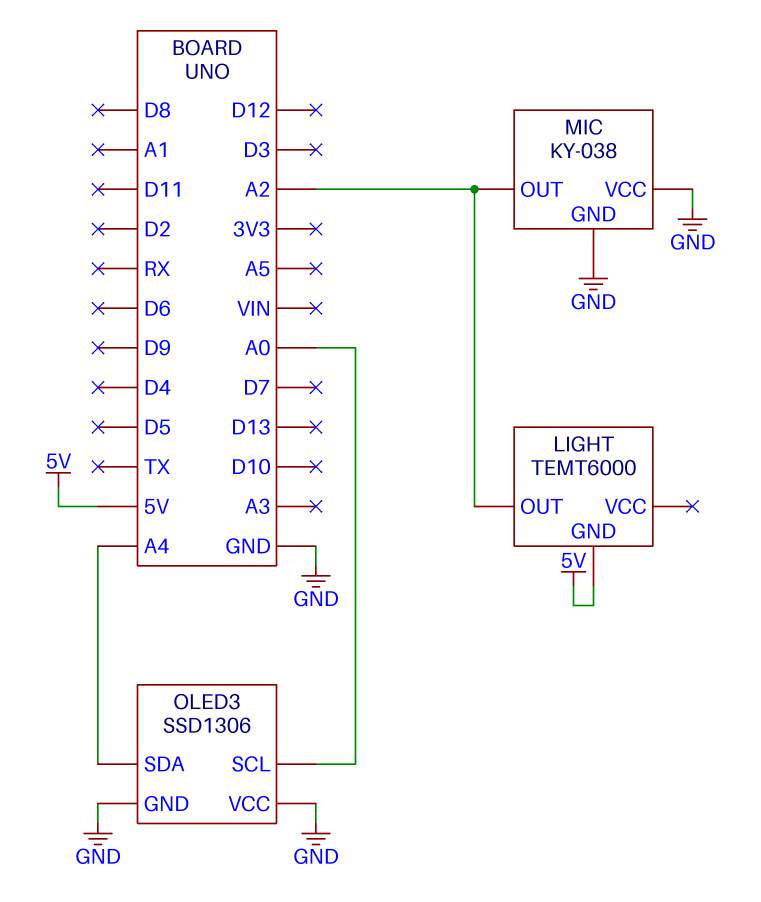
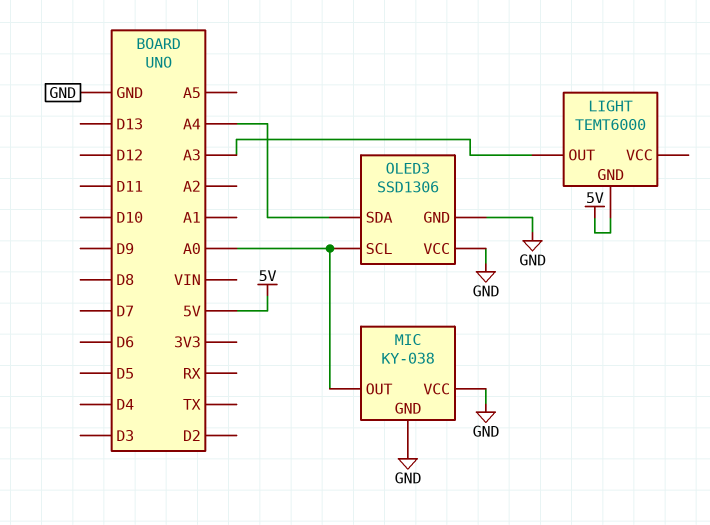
LIGHT pin OUT: A2 -> A3
MIC pin OUT: A2 -> A0

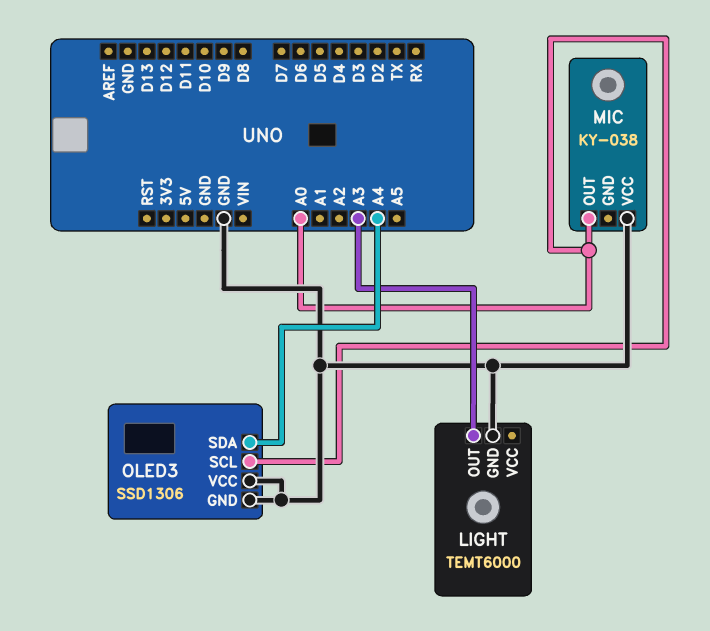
LIGHT pin GND: 5V -> GND
MIC pin GND: GND -> none

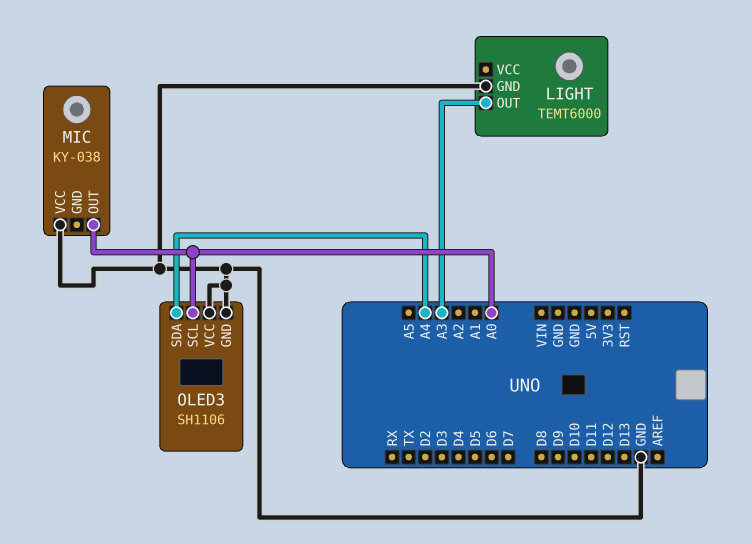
OLED3: SSD1306 -> SH1106

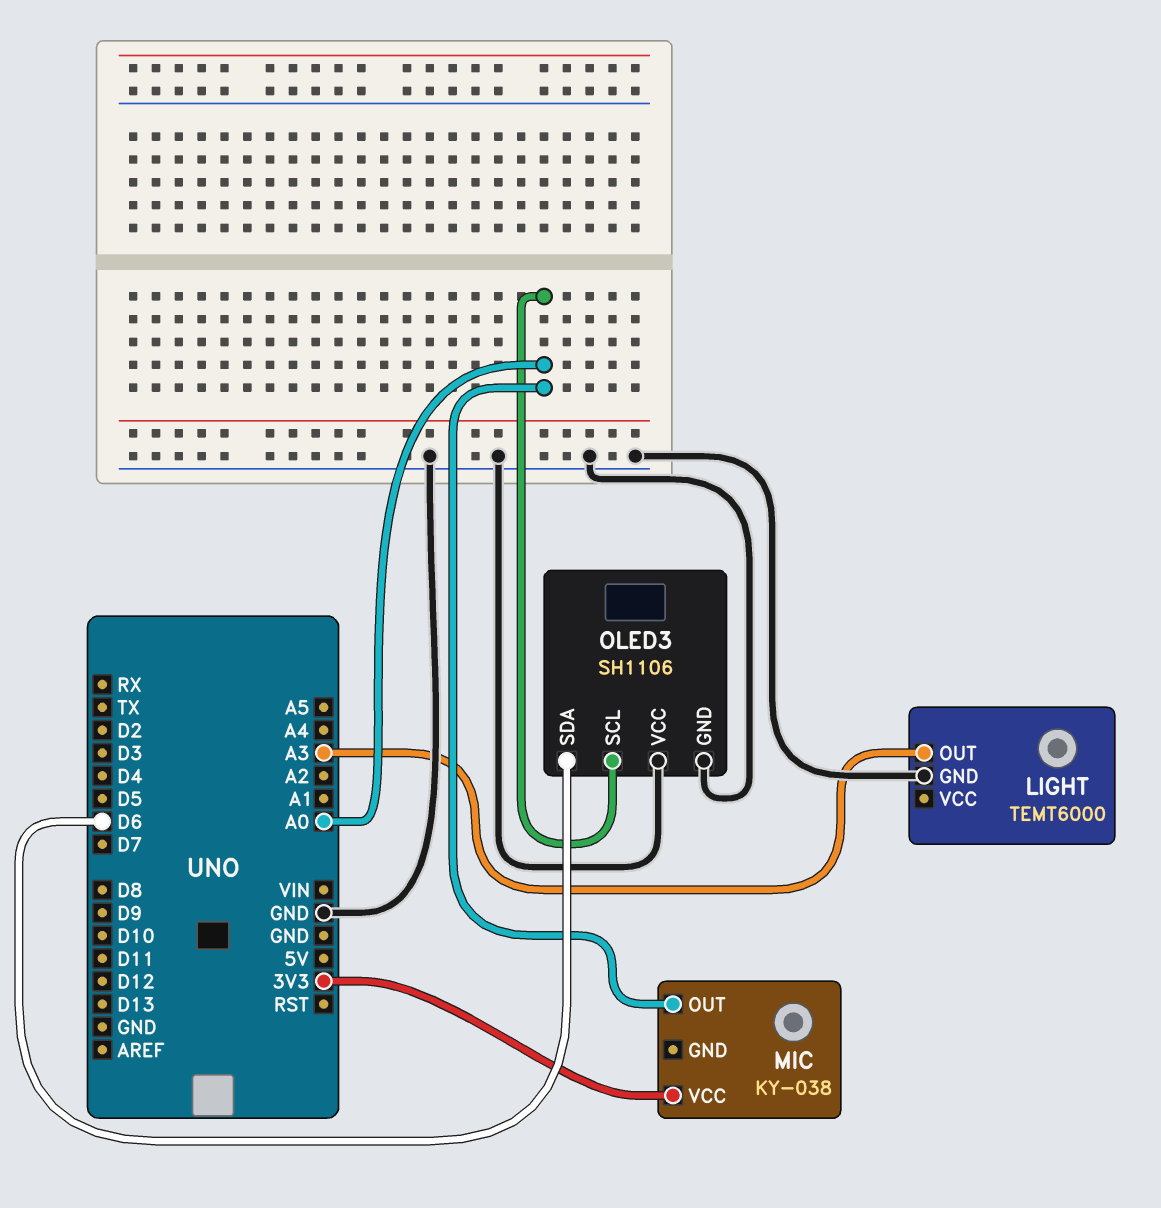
MIC pin VCC: GND -> 3V3
OLED3 pin SDA: A4 -> D6

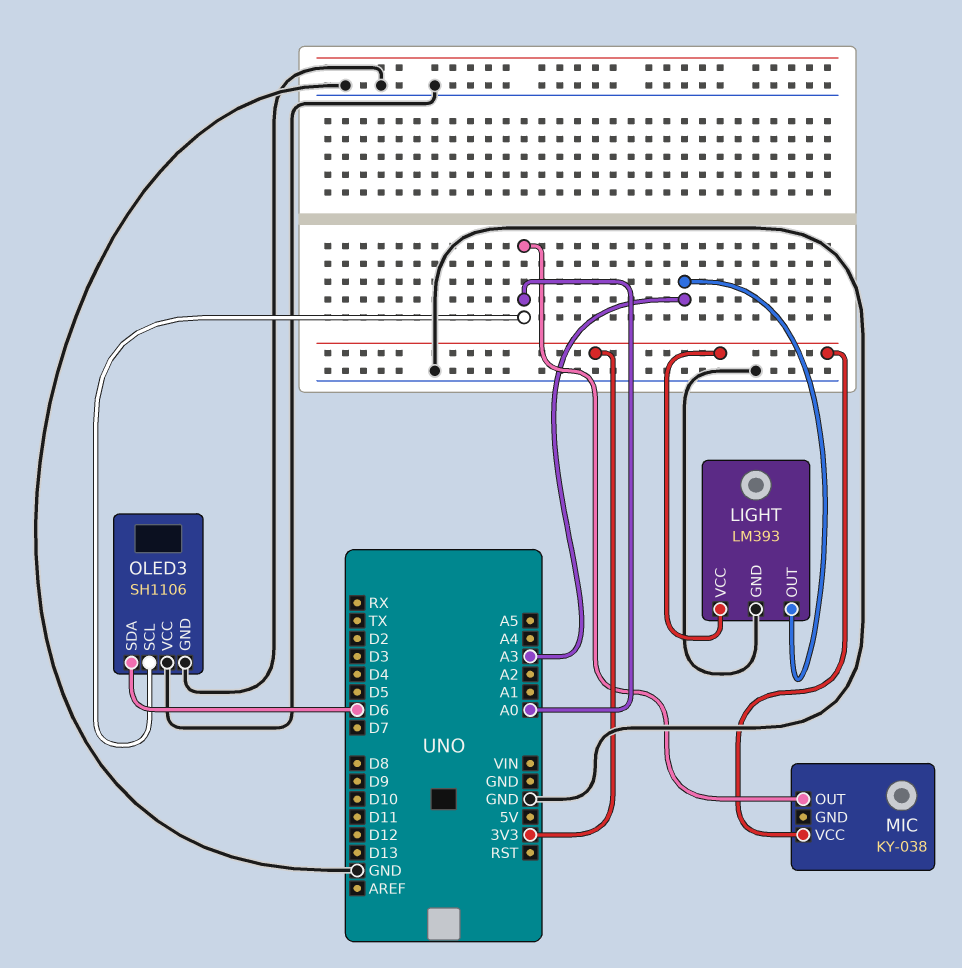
LIGHT: TEMT6000 -> LM393
LIGHT pin VCC: none -> 3V3

